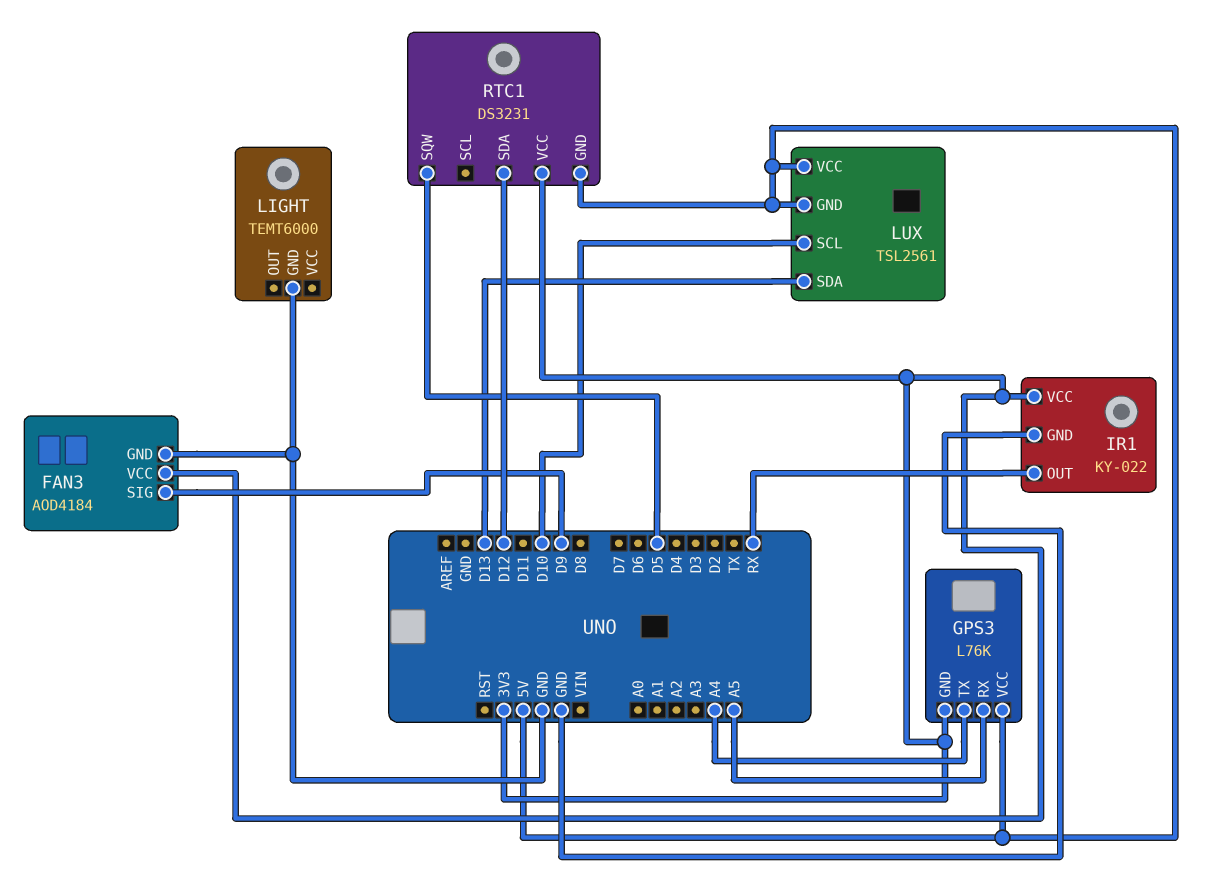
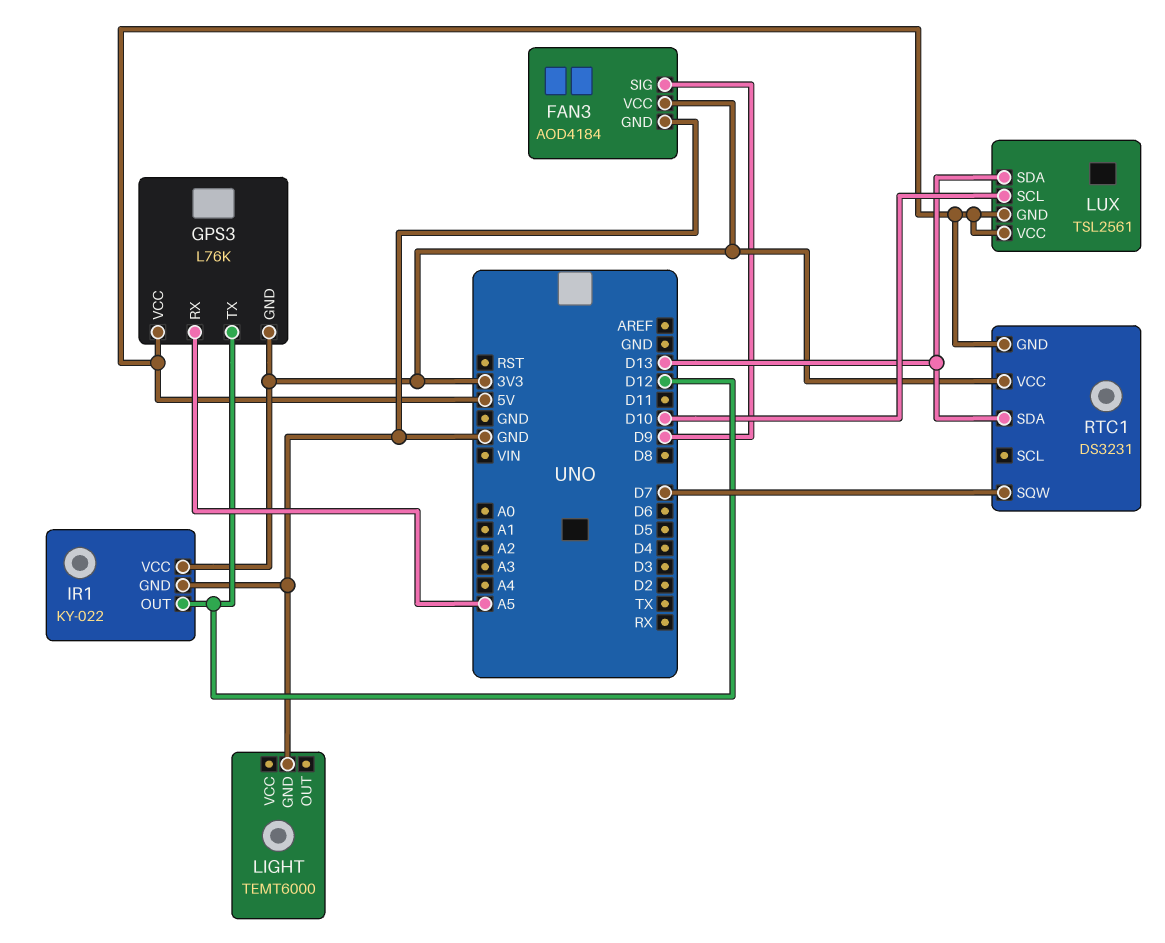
GPS3 pin TX: A4 -> D12
IR1 pin OUT: RX -> D12
RTC1 pin SDA: D12 -> D13
RTC1 pin SQW: D5 -> D7

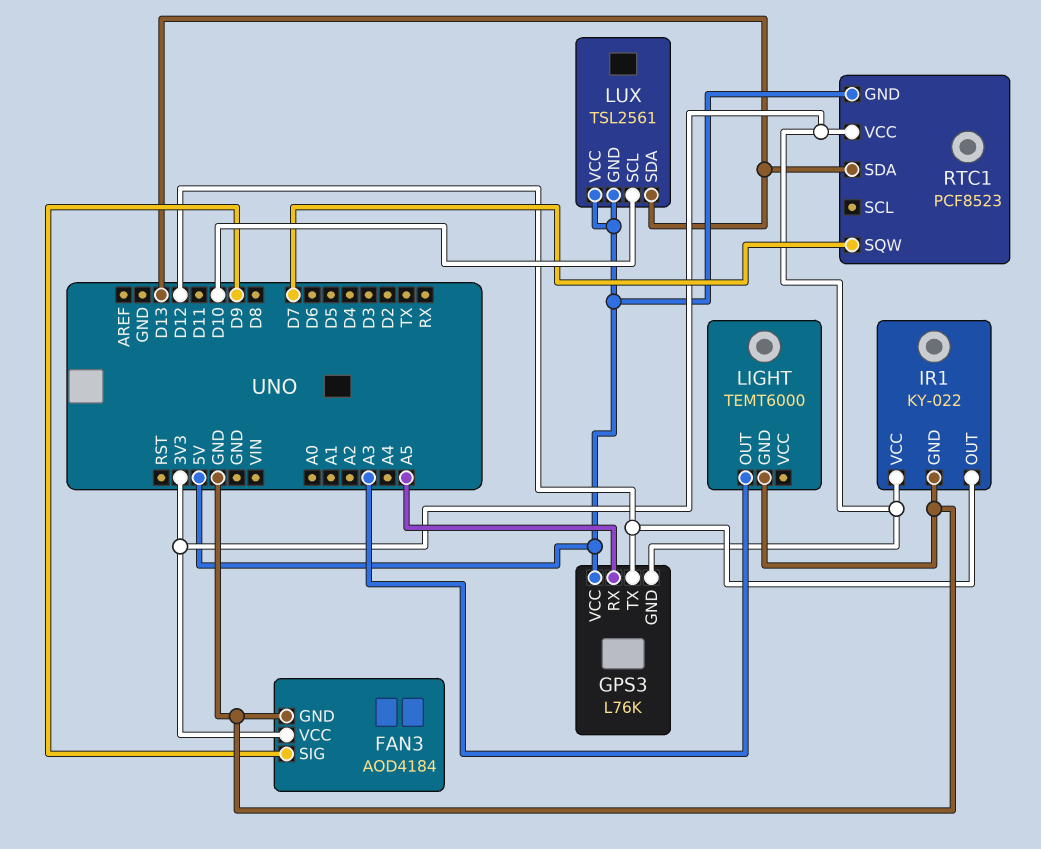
LIGHT pin OUT: none -> A3
RTC1: DS3231 -> PCF8523

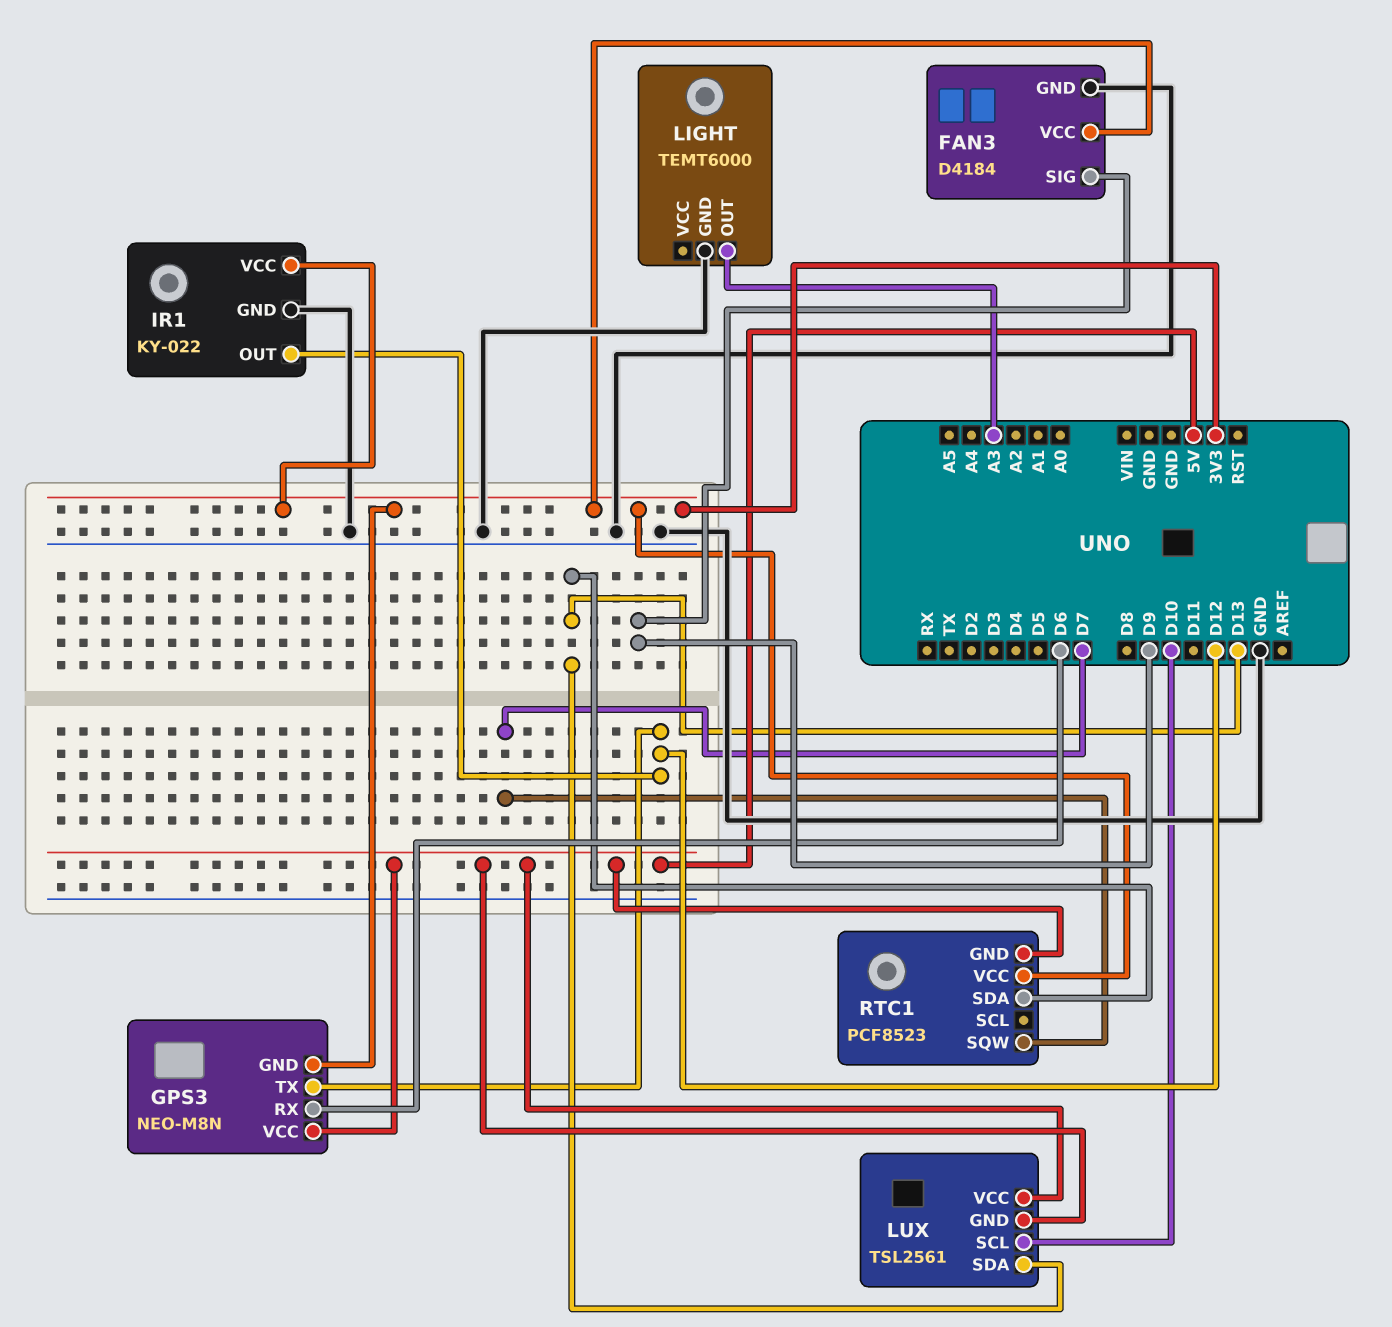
FAN3: AOD4184 -> D4184
GPS3: L76K -> NEO-M8N
GPS3 pin RX: A5 -> D6

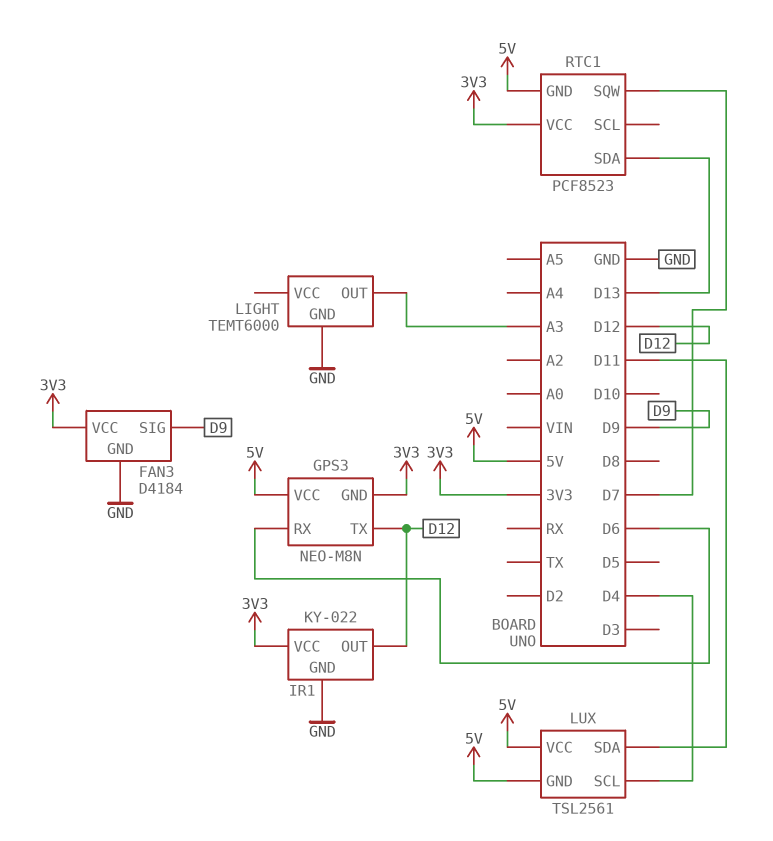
LUX pin SCL: D10 -> D4
LUX pin SDA: D13 -> D11

